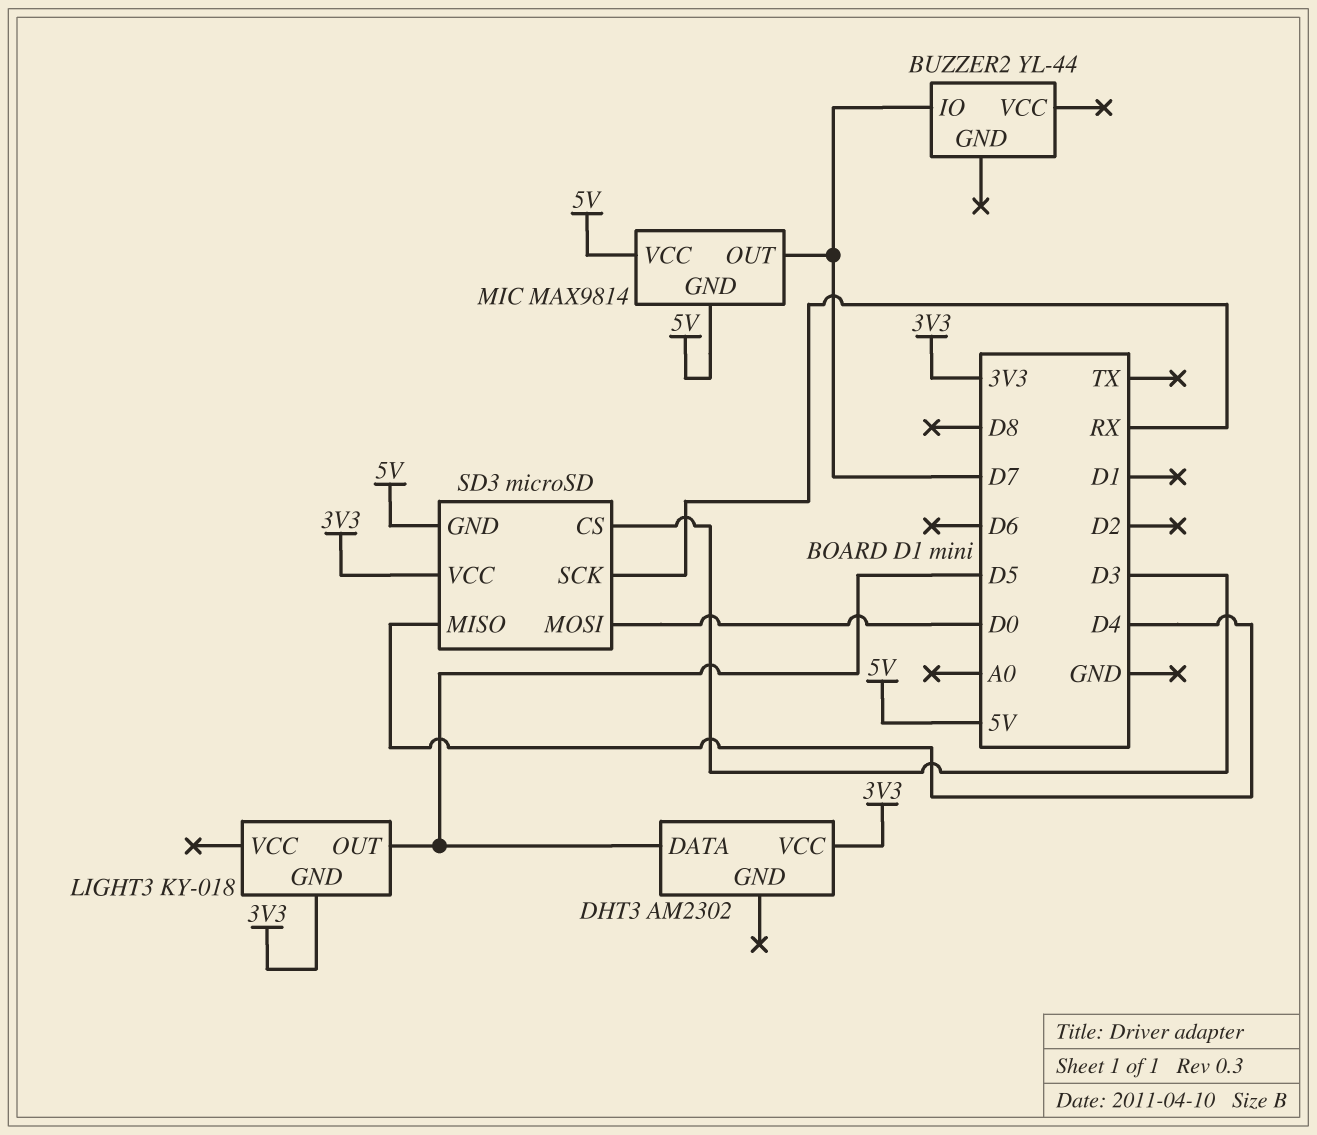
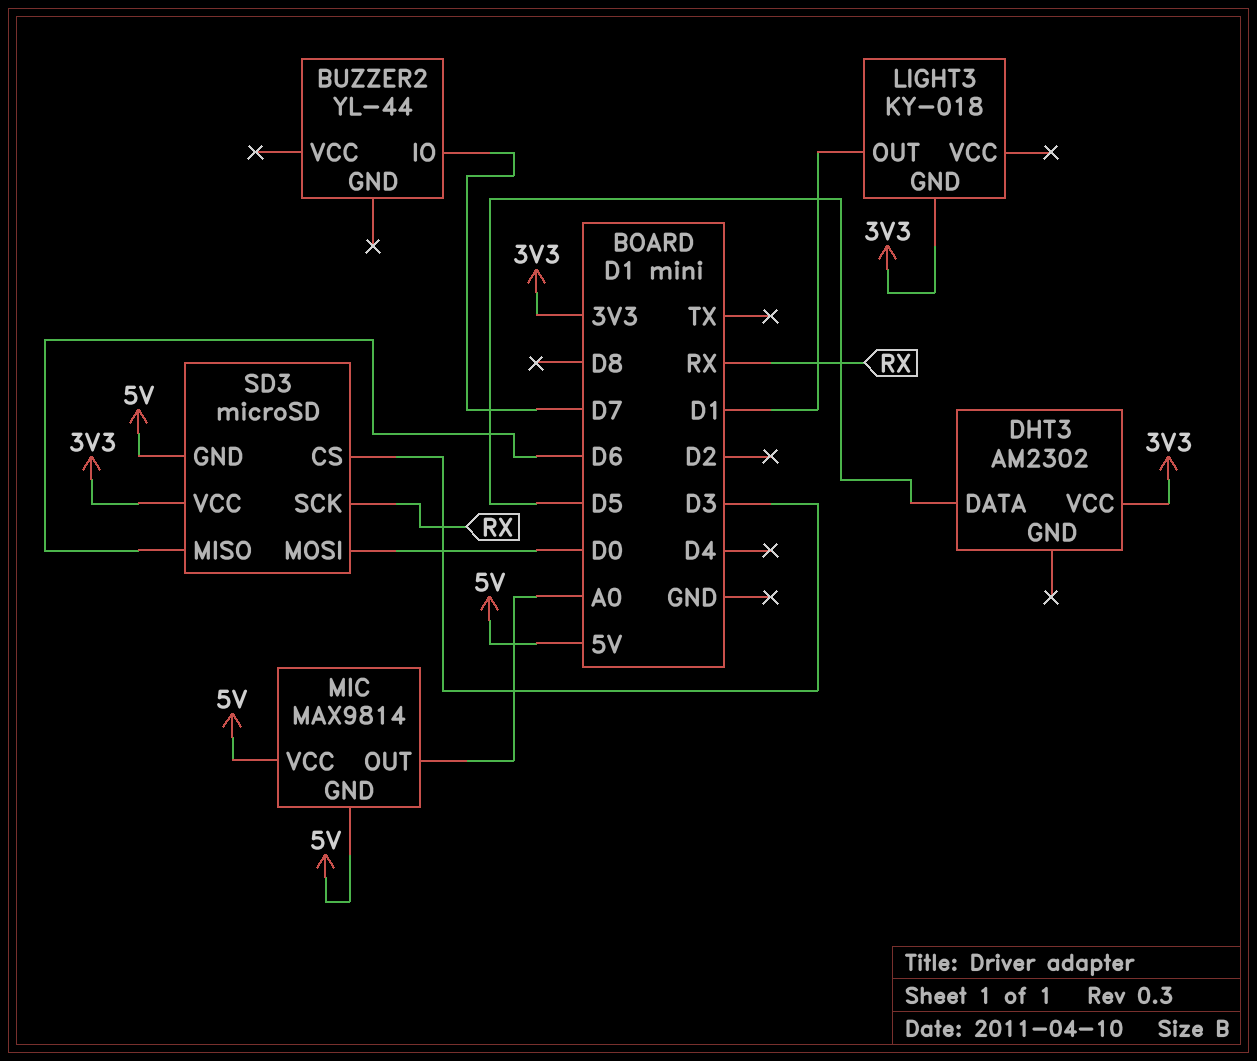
LIGHT3 pin OUT: D5 -> D1
MIC pin OUT: D7 -> A0
SD3 pin MISO: D4 -> D6

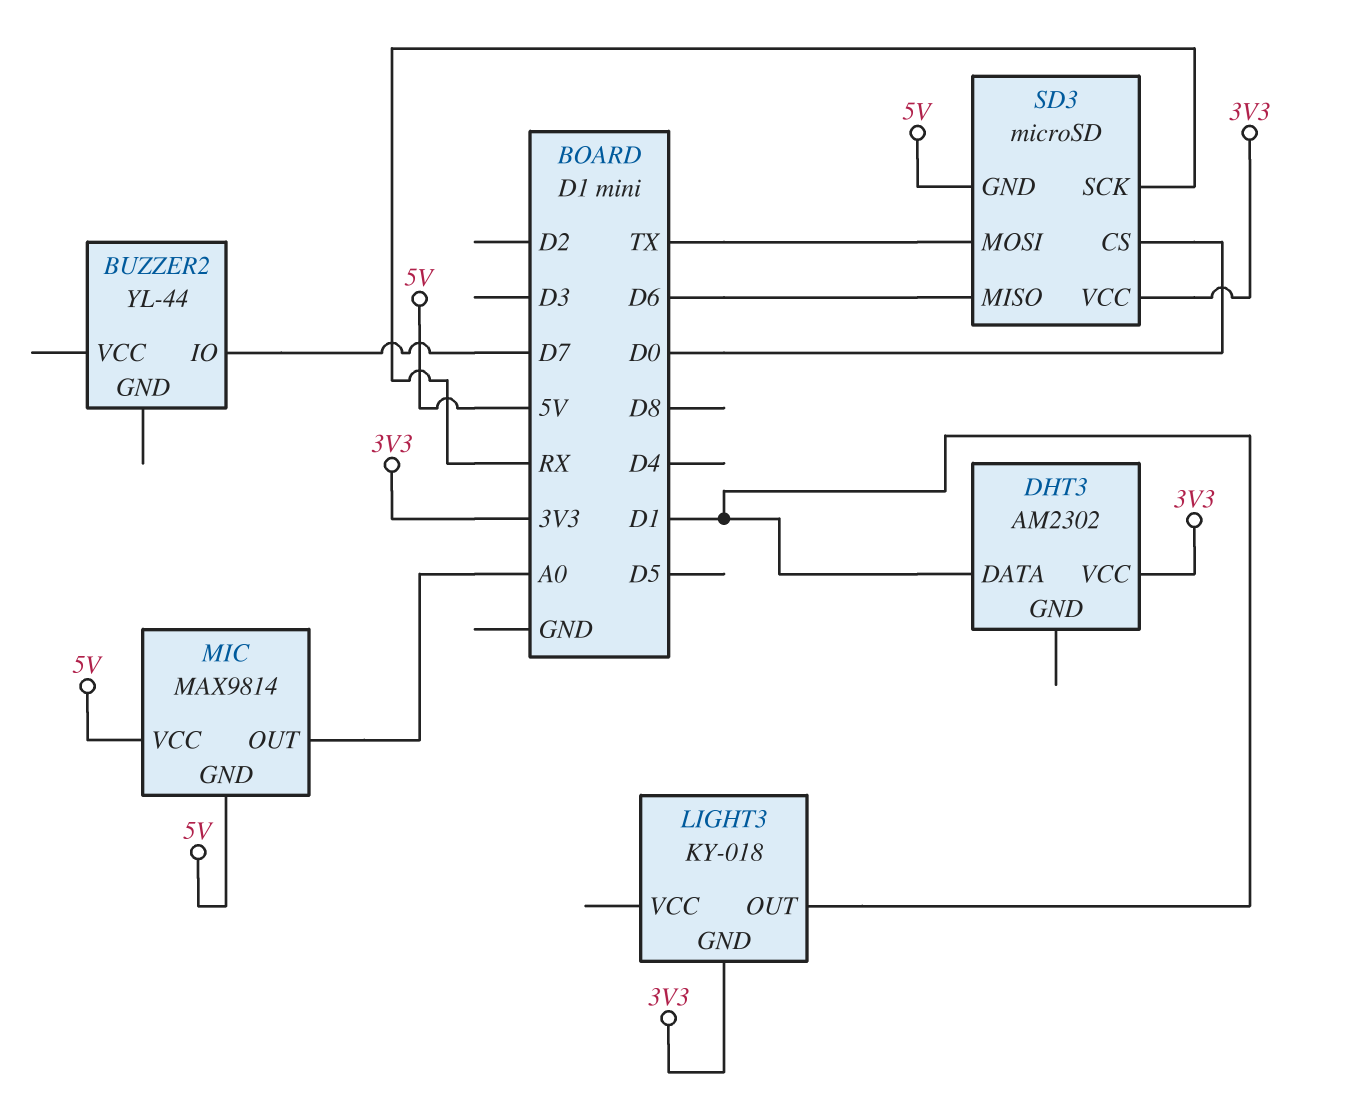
DHT3 pin DATA: D5 -> D1
SD3 pin CS: D3 -> D0
SD3 pin MOSI: D0 -> TX

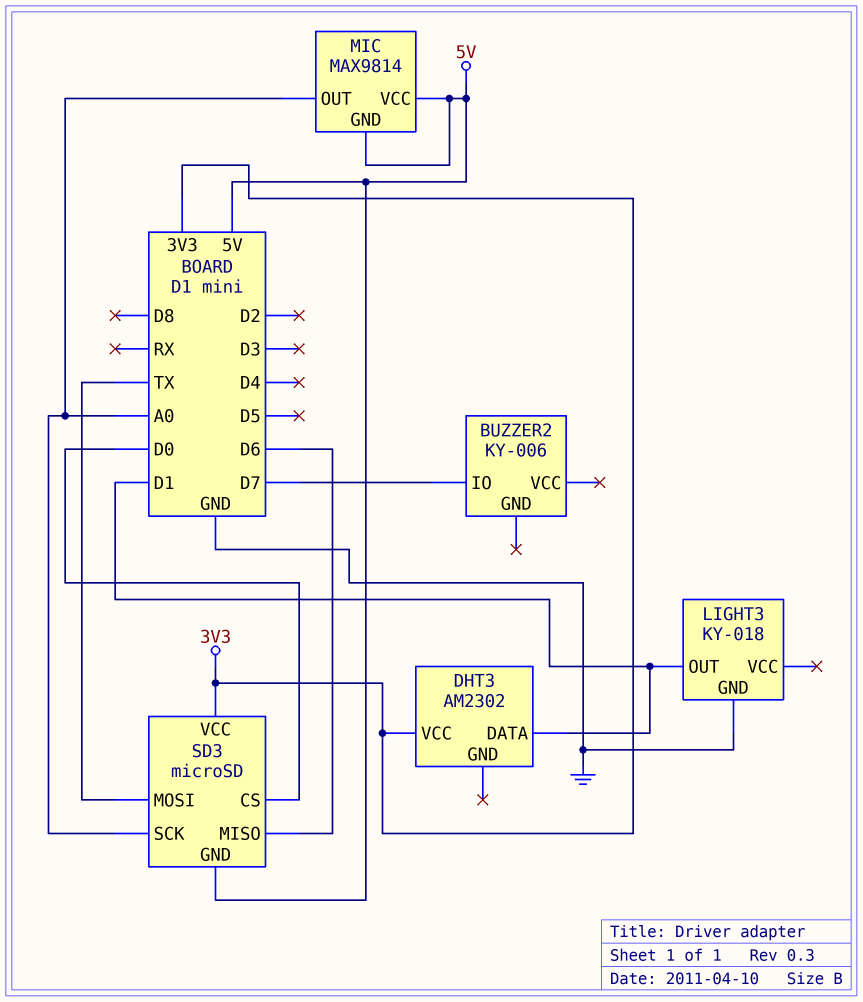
BUZZER2: YL-44 -> KY-006
LIGHT3 pin GND: 3V3 -> GND
SD3 pin SCK: RX -> A0

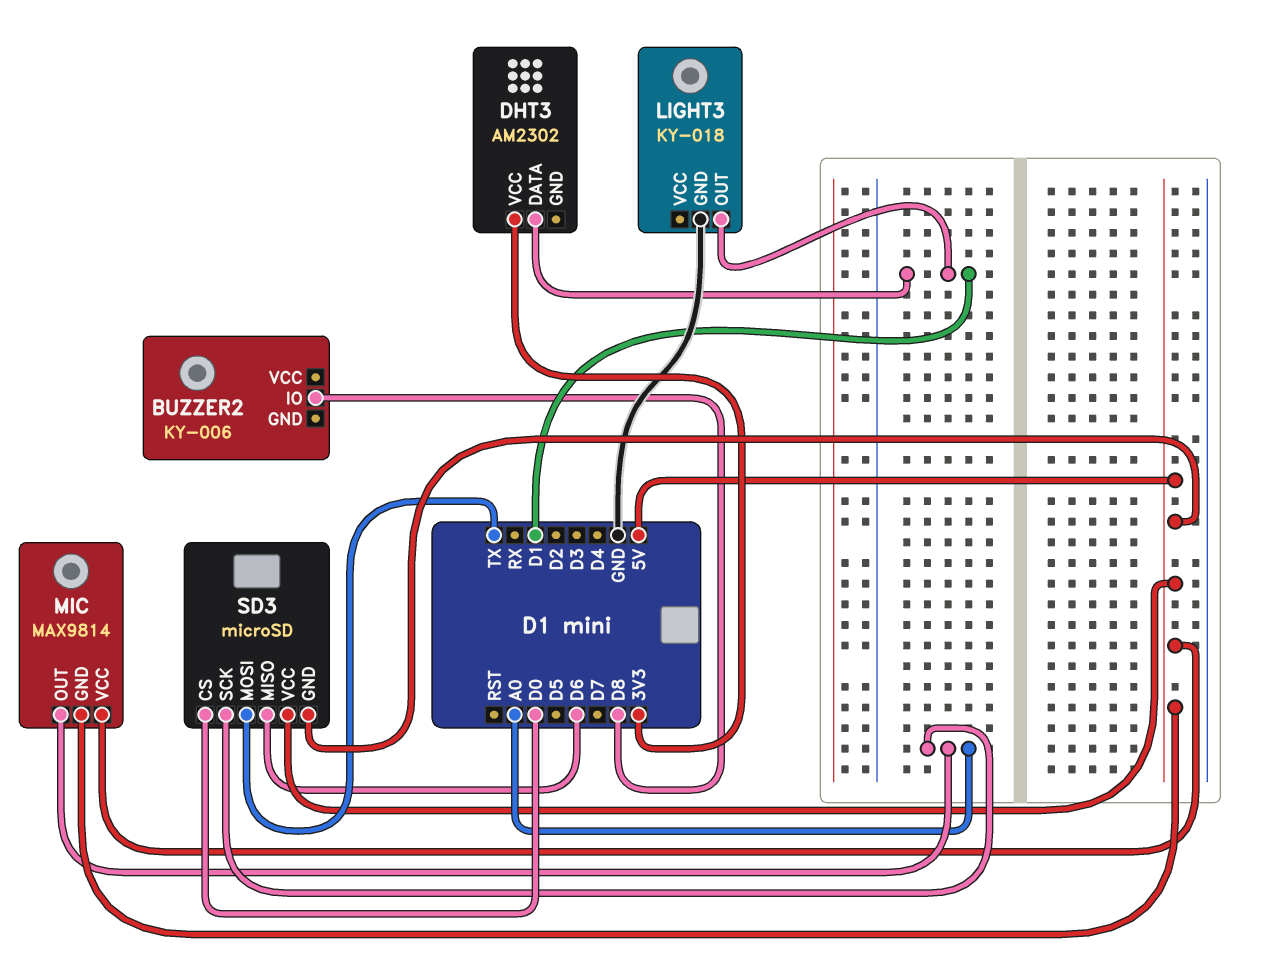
BUZZER2 pin IO: D7 -> D8
SD3 pin VCC: 3V3 -> 5V

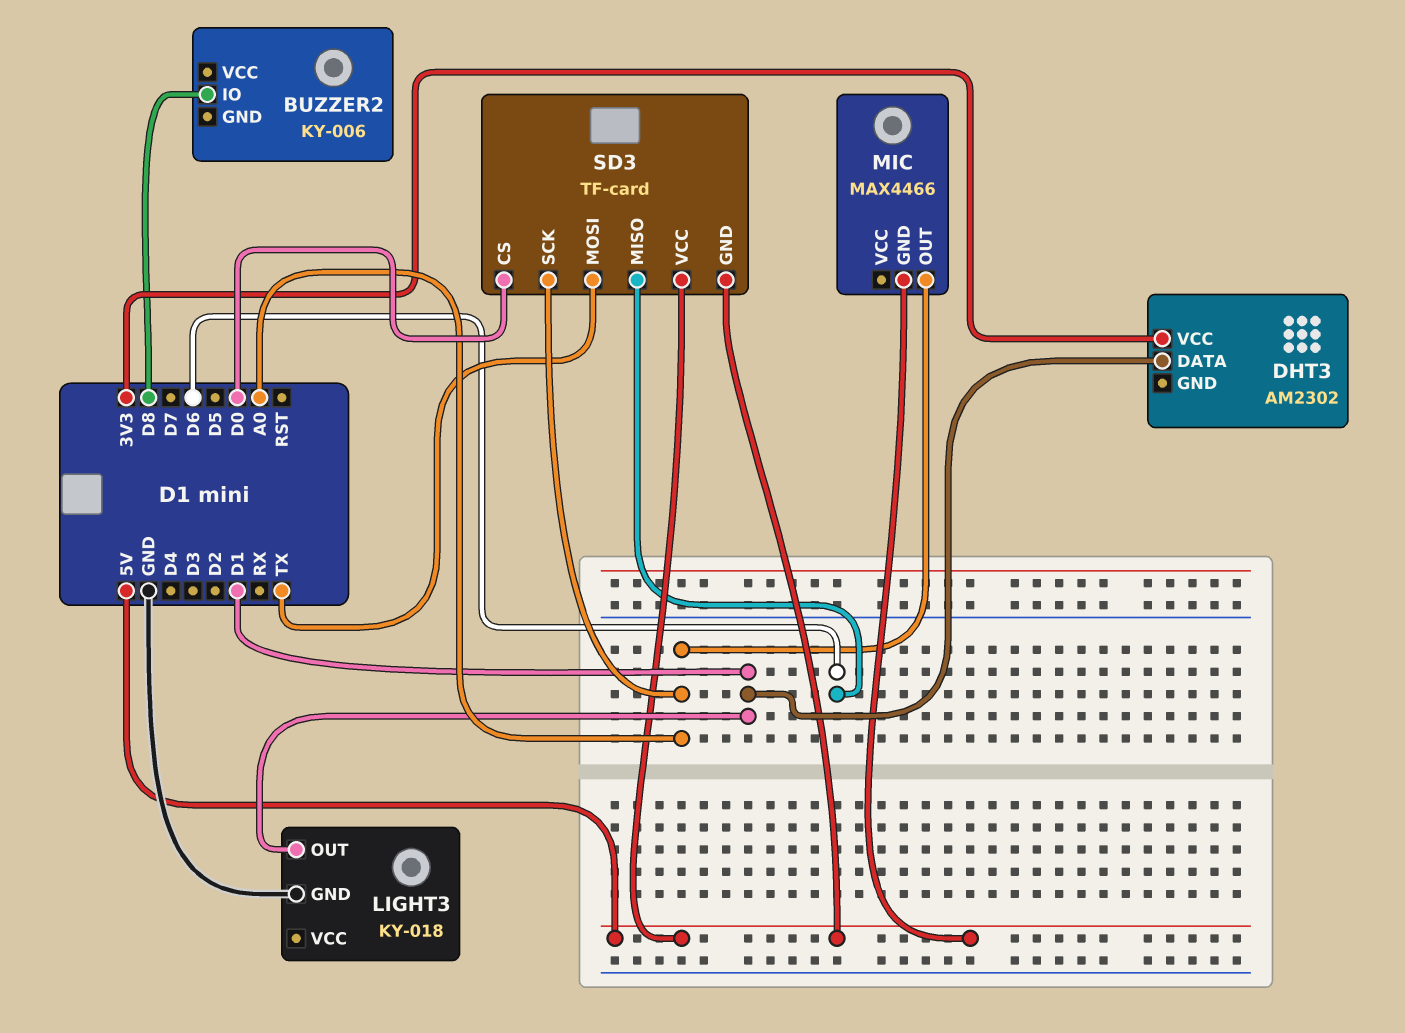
MIC: MAX9814 -> MAX4466
MIC pin VCC: 5V -> none
SD3: microSD -> TF-card

